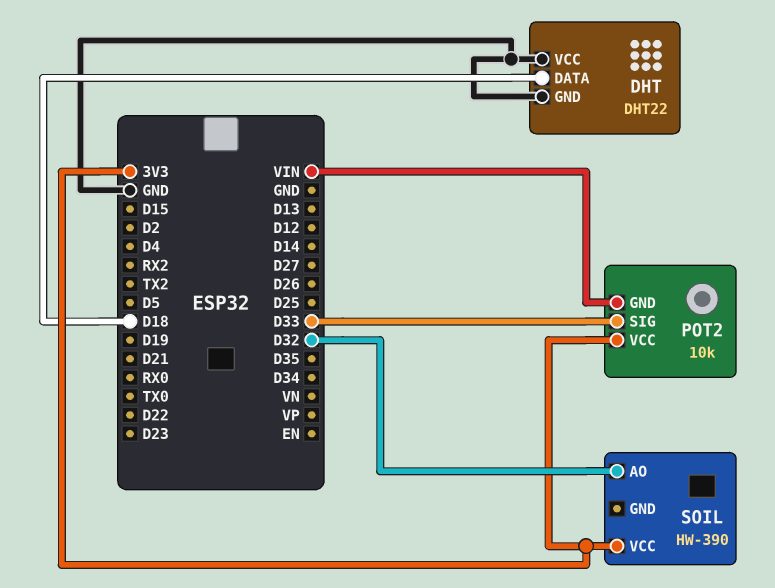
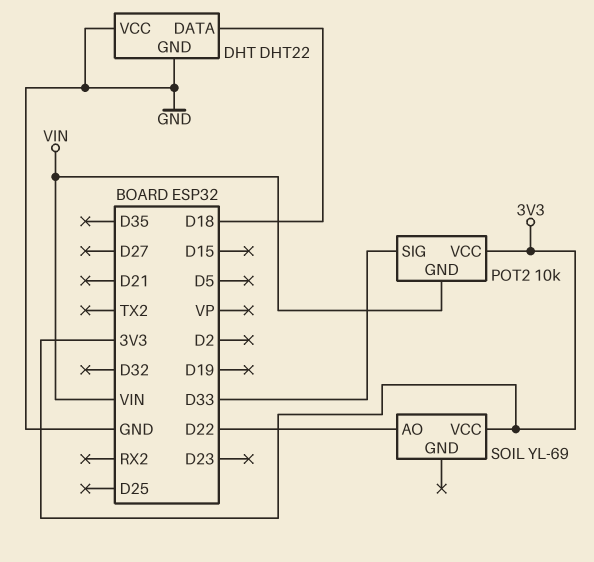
SOIL: HW-390 -> YL-69
SOIL pin AO: D32 -> D22

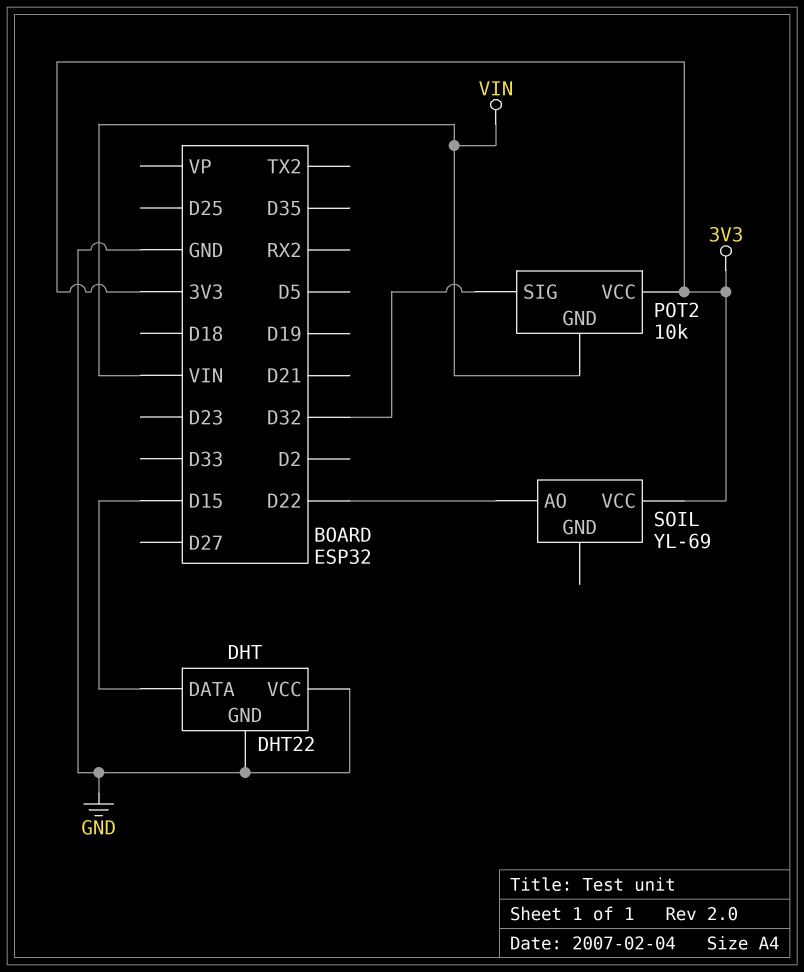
DHT pin DATA: D18 -> D15
POT2 pin SIG: D33 -> D32

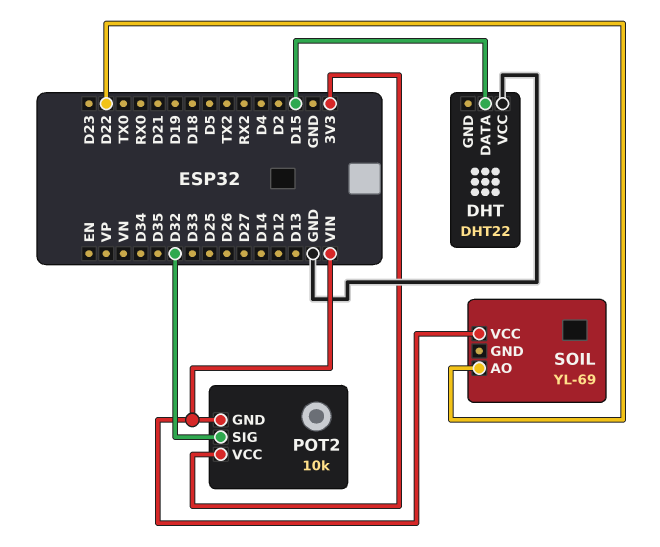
DHT pin GND: GND -> none
SOIL pin VCC: 3V3 -> VIN

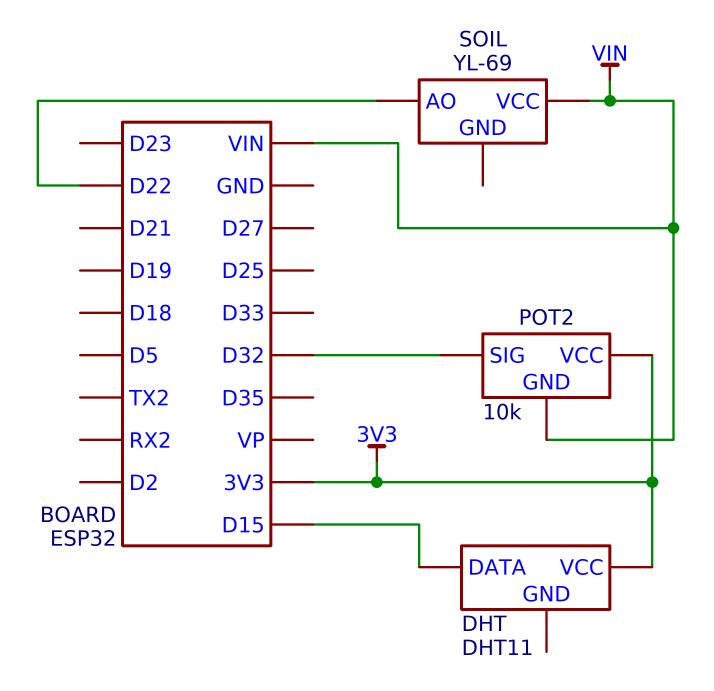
DHT: DHT22 -> DHT11
DHT pin VCC: GND -> 3V3

